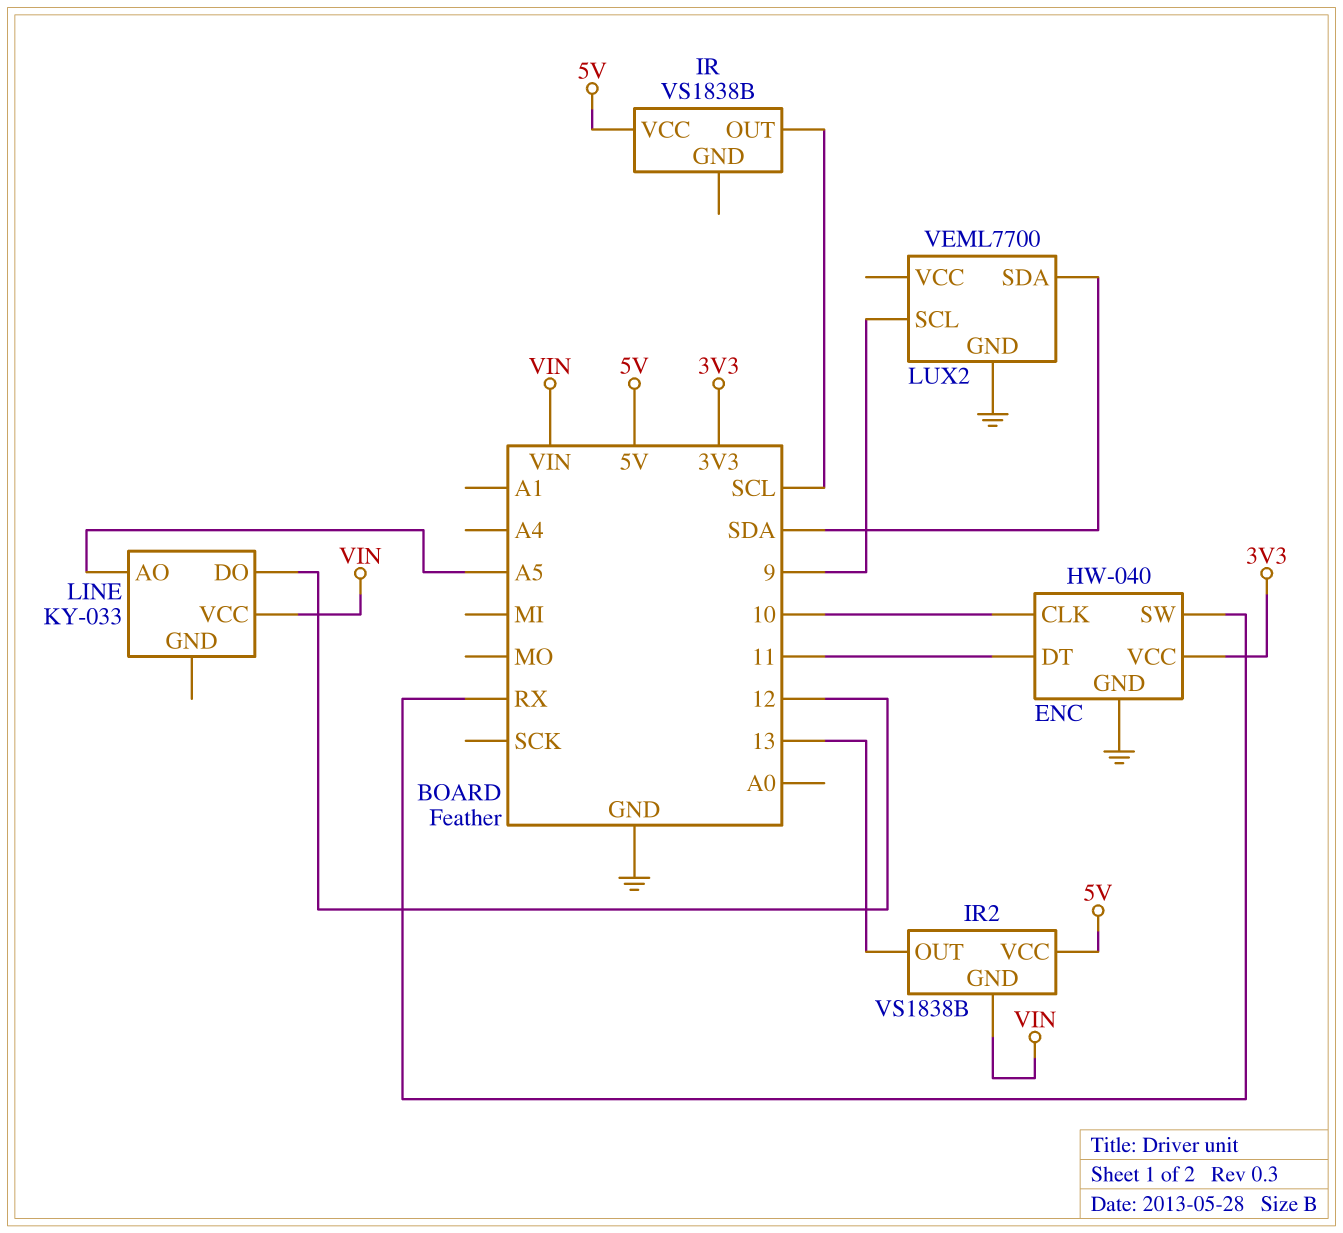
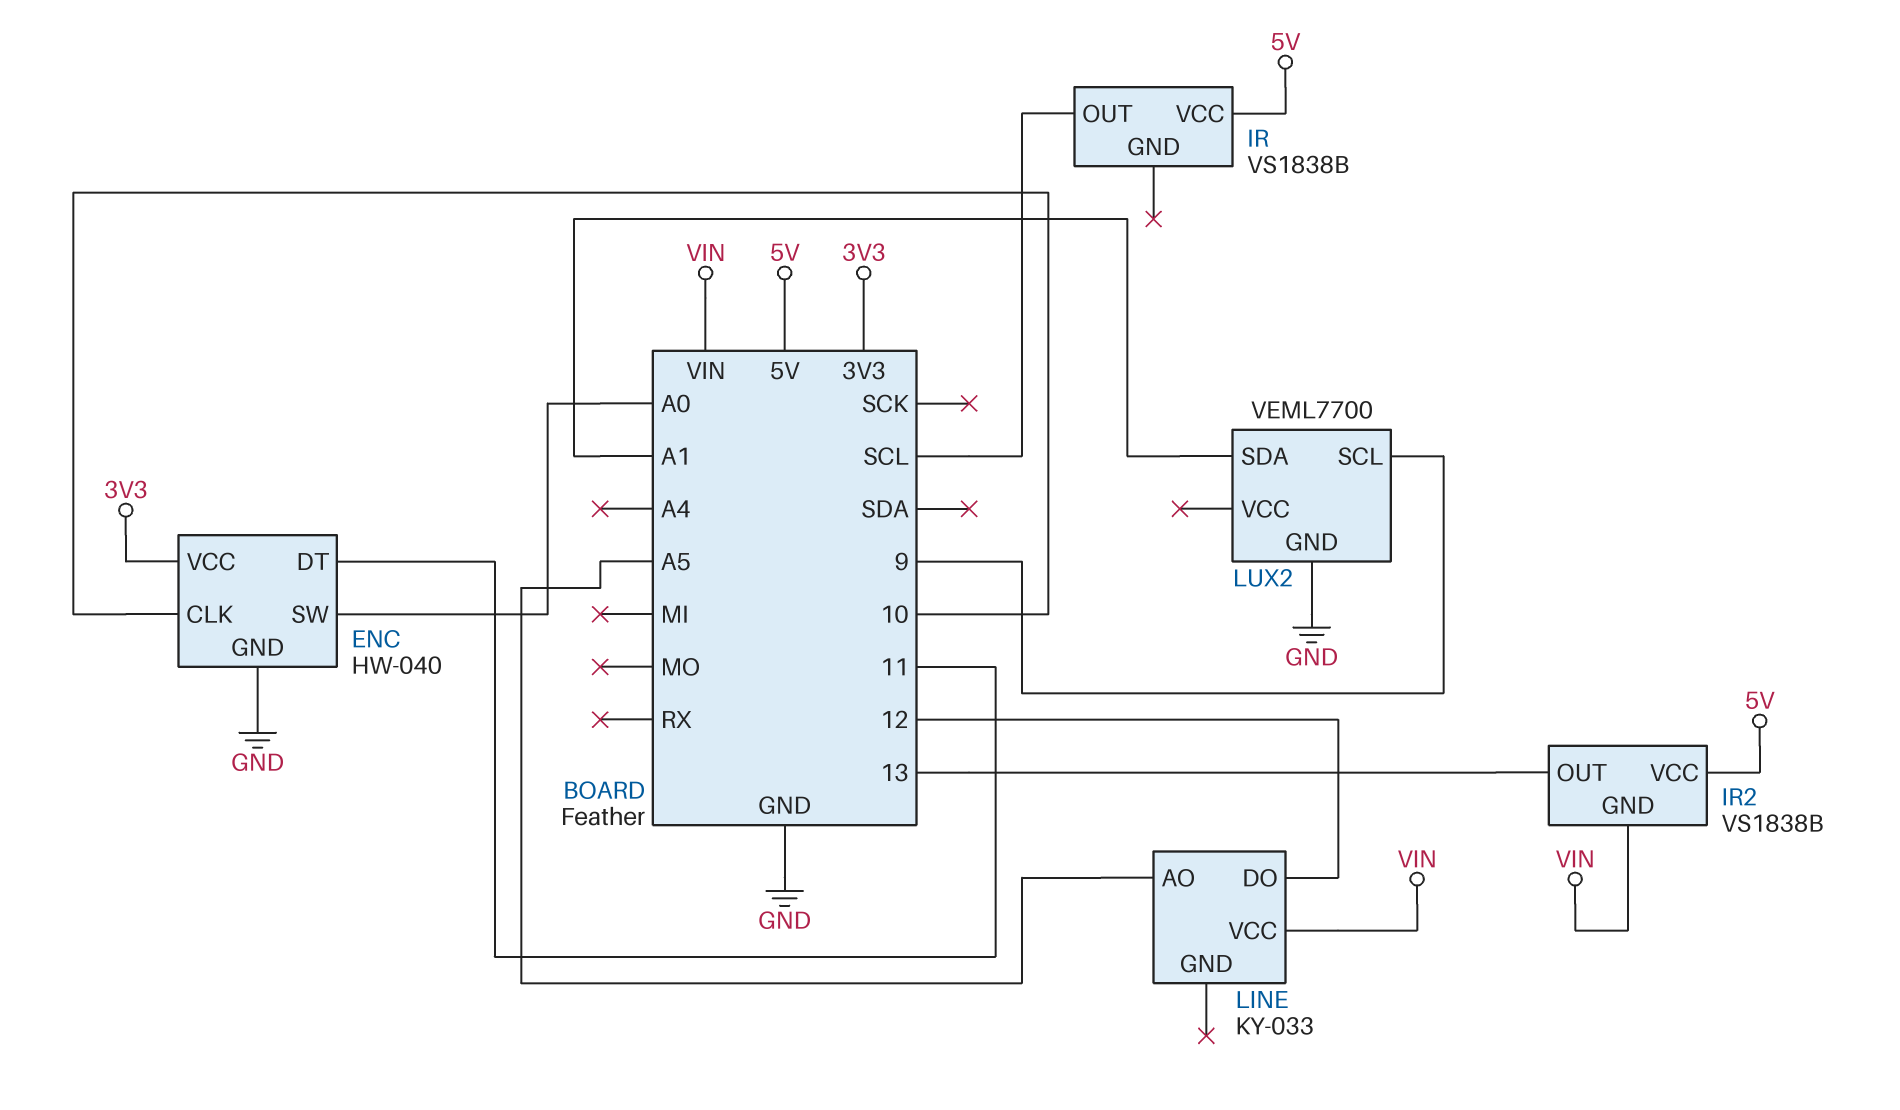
ENC pin SW: RX -> A0
LUX2 pin SDA: SDA -> A1

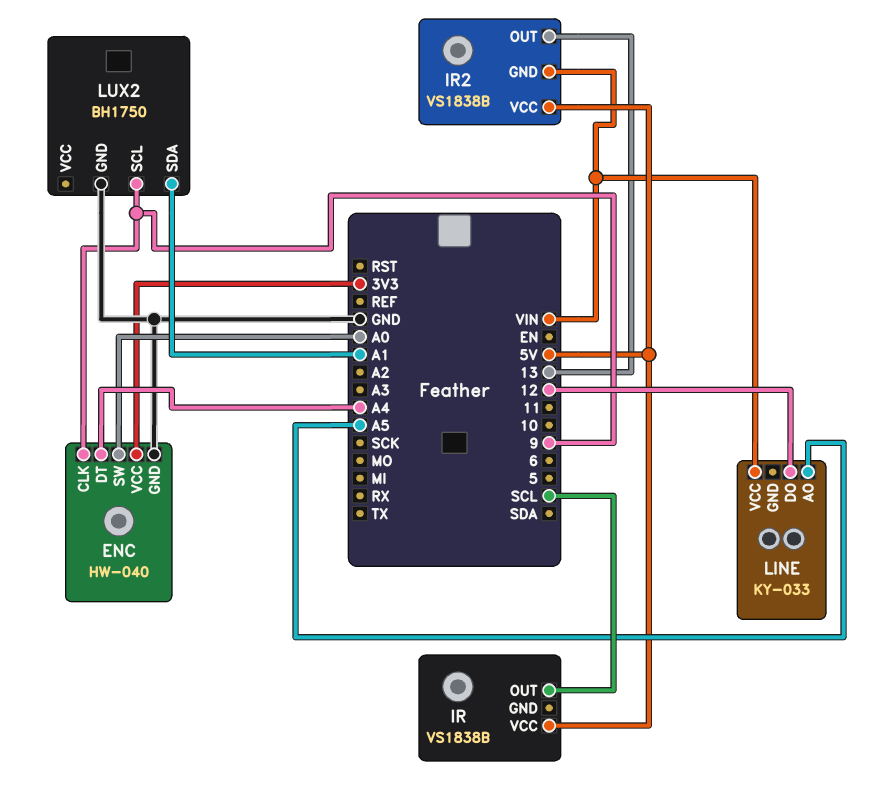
ENC pin CLK: 10 -> 9
ENC pin DT: 11 -> A4
LUX2: VEML7700 -> BH1750

